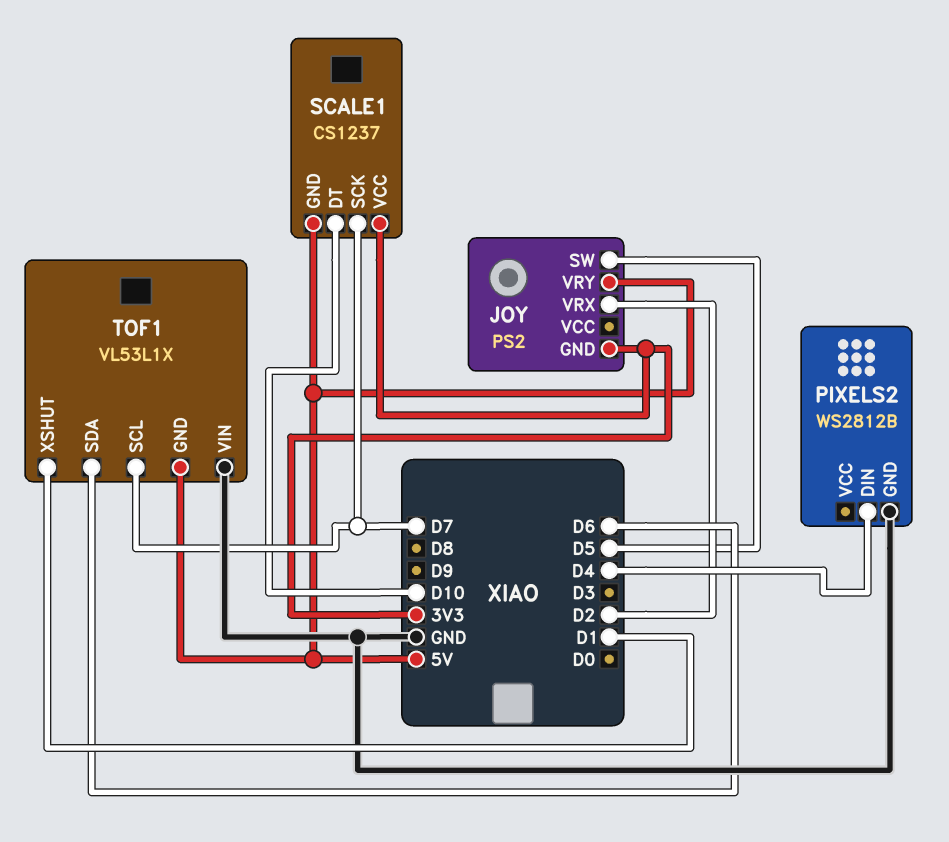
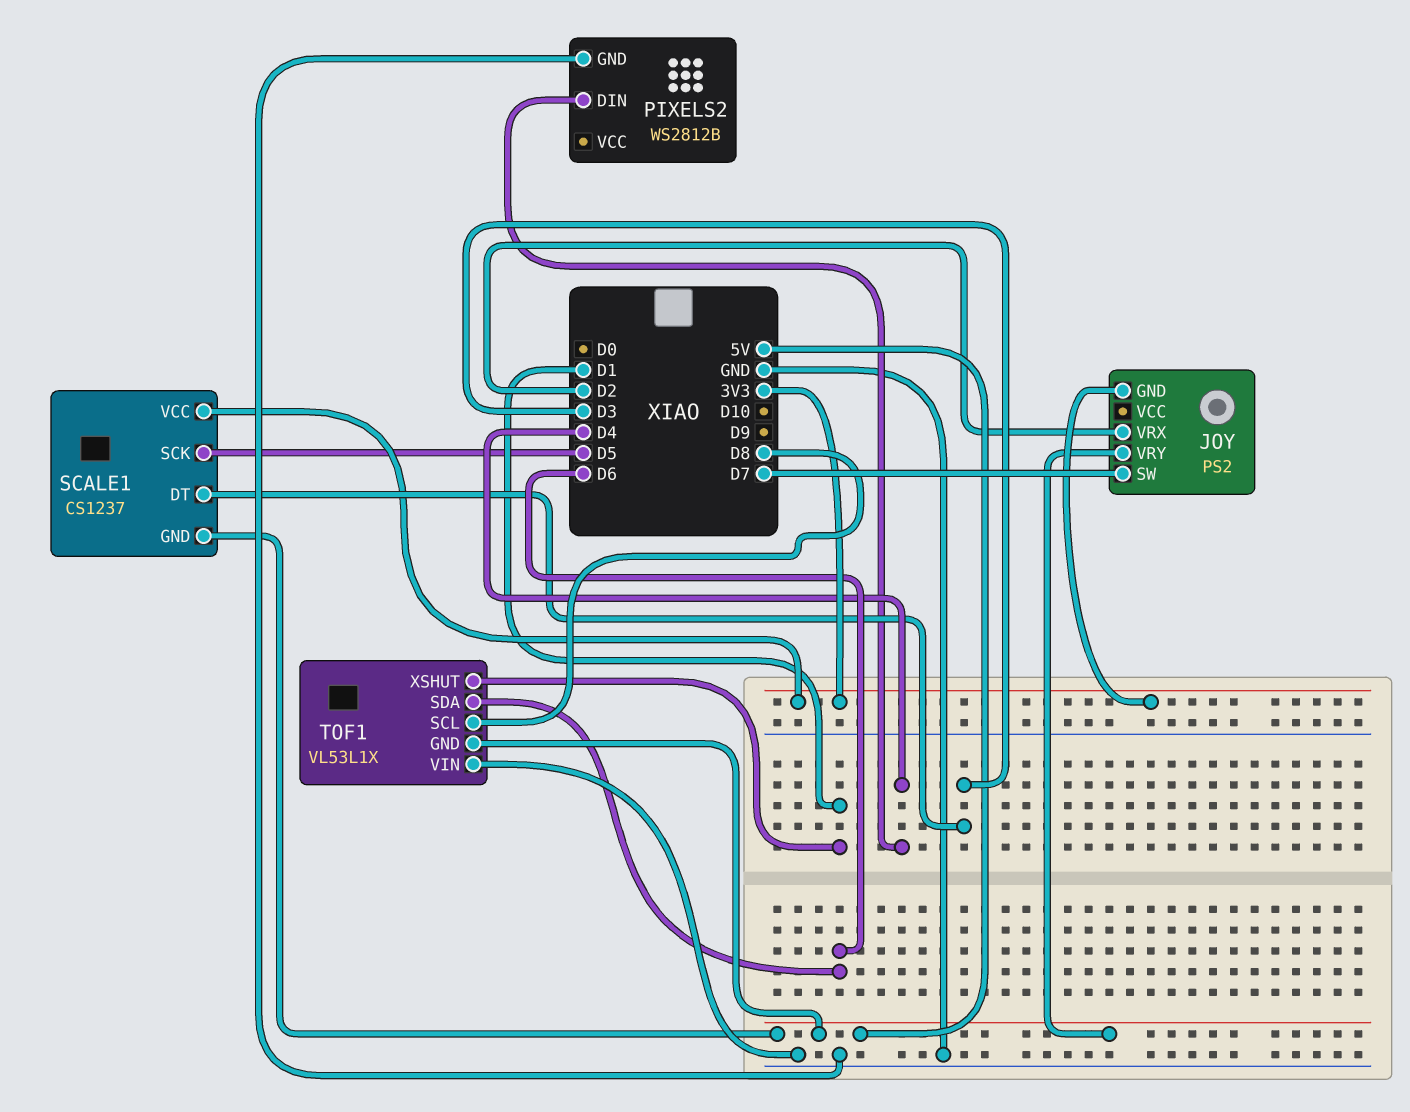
JOY pin SW: D5 -> D7
SCALE1 pin DT: D10 -> D3
SCALE1 pin SCK: D7 -> D5
TOF1 pin SCL: D7 -> D8

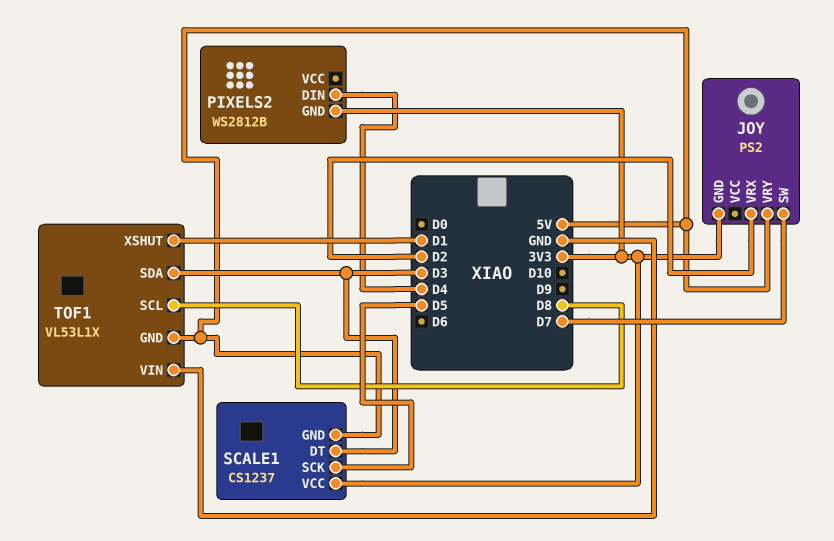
PIXELS2 pin GND: GND -> 3V3
TOF1 pin SDA: D6 -> D3

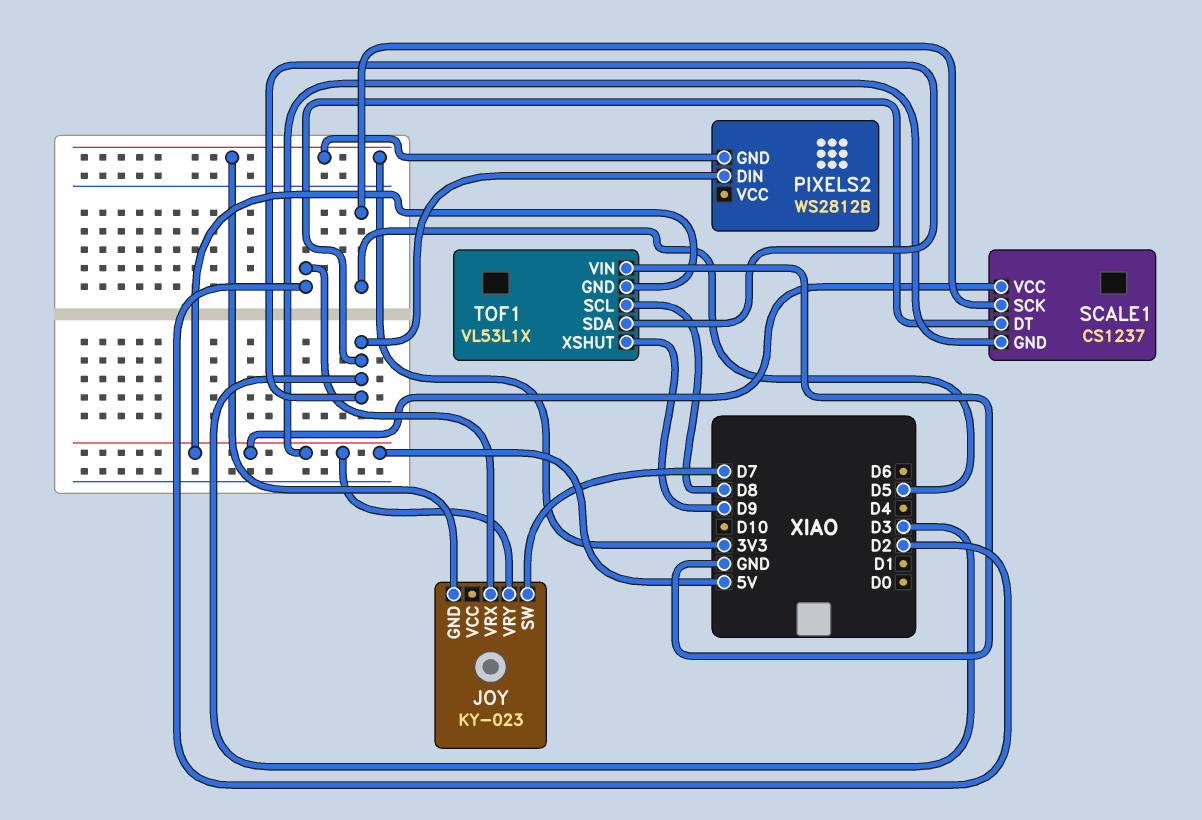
JOY: PS2 -> KY-023
PIXELS2 pin DIN: D4 -> D3
SCALE1 pin VCC: 3V3 -> 5V
TOF1 pin XSHUT: D1 -> D9

